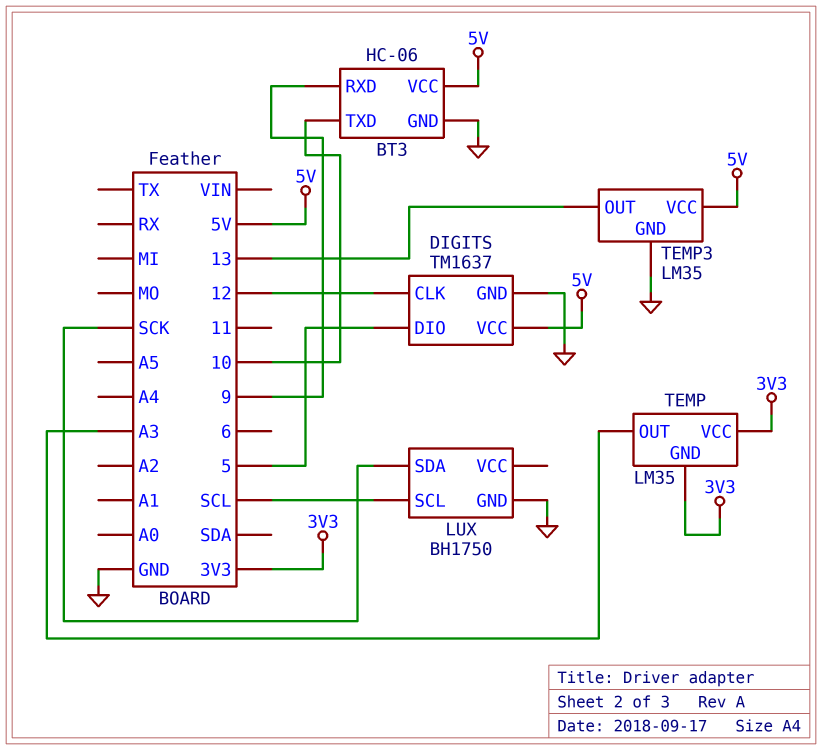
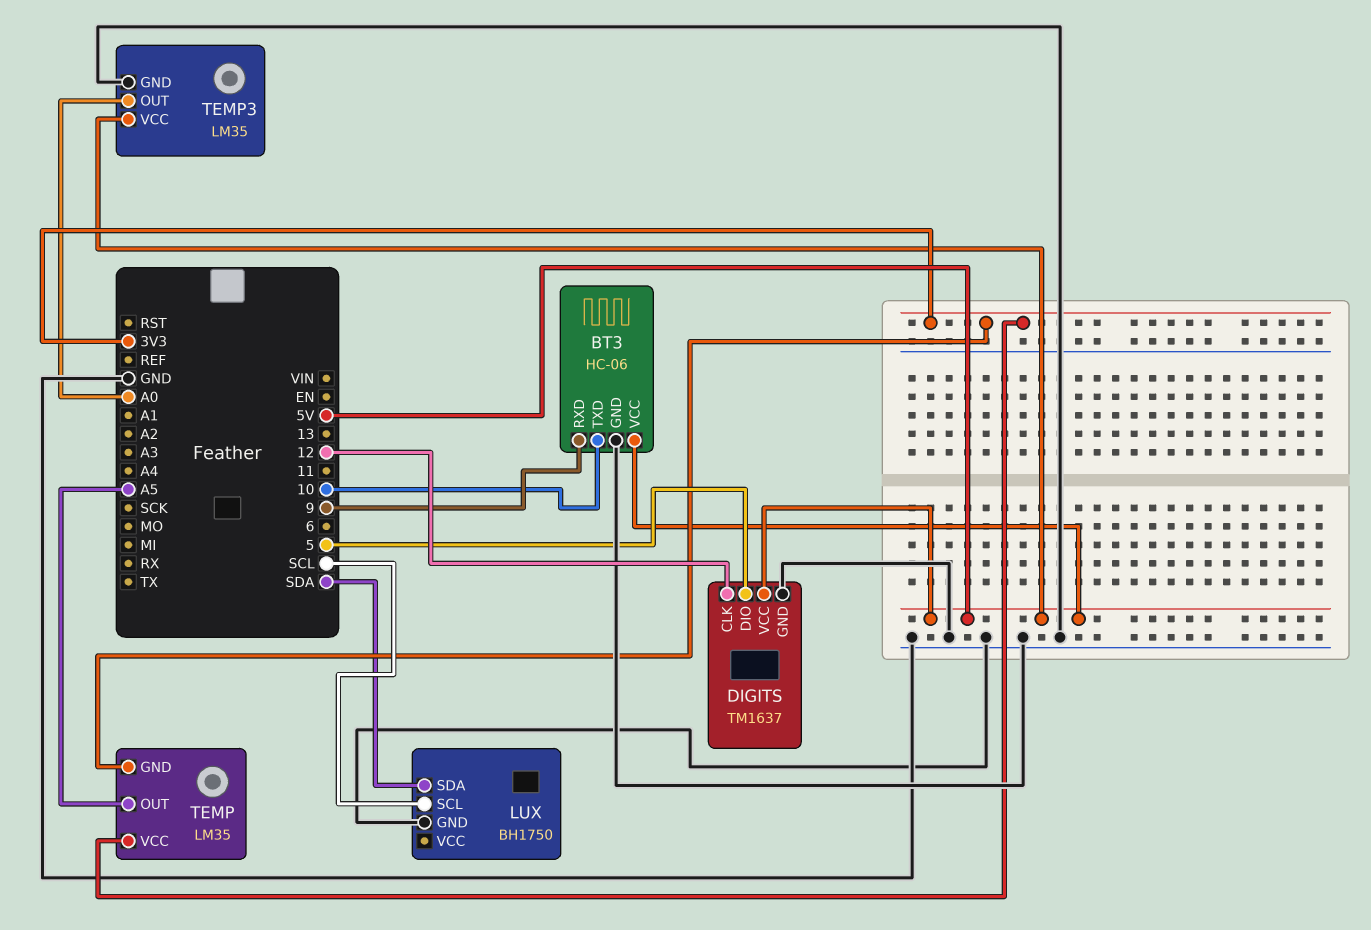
LUX pin SDA: SCK -> SDA
TEMP pin OUT: A3 -> A5
TEMP3 pin OUT: 13 -> A0

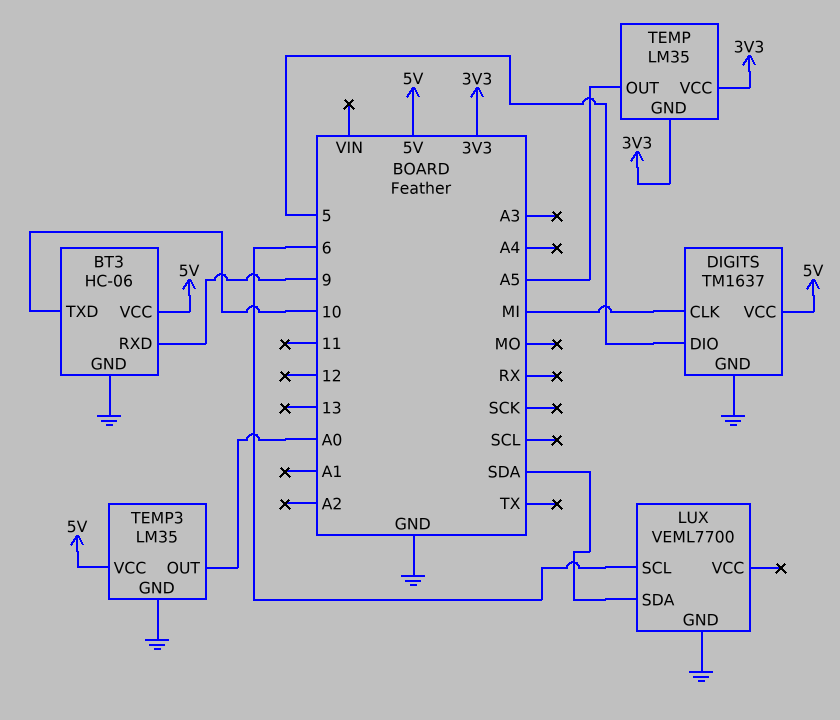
DIGITS pin CLK: 12 -> MI
LUX: BH1750 -> VEML7700
LUX pin SCL: SCL -> 6

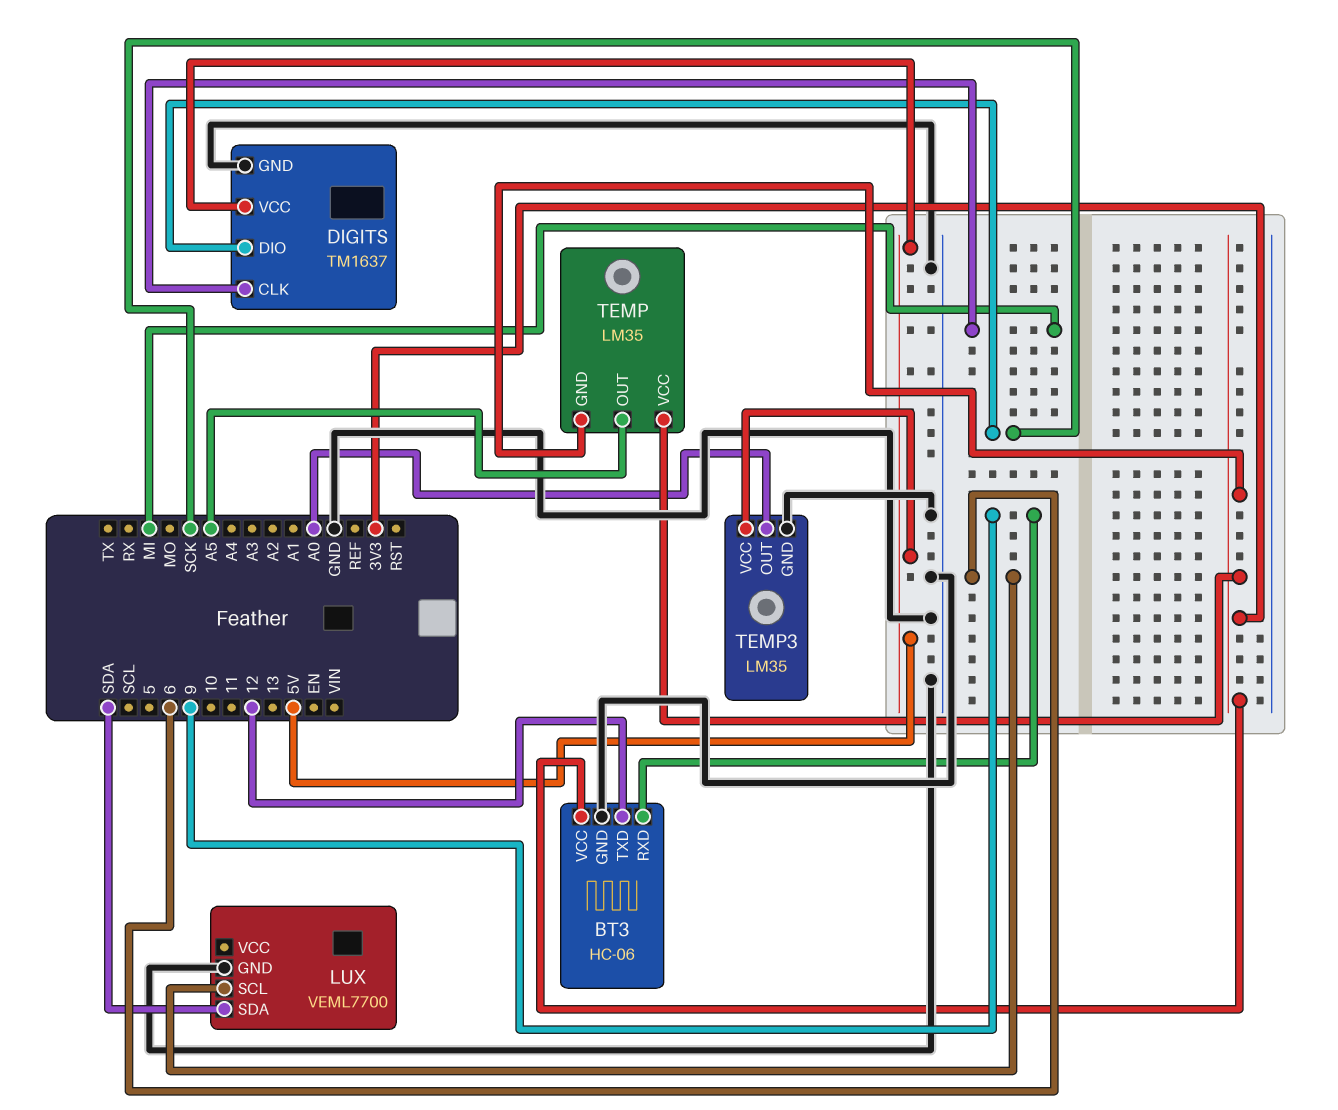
BT3 pin TXD: 10 -> 12
BT3 pin VCC: 5V -> 3V3
DIGITS pin DIO: 5 -> SCK

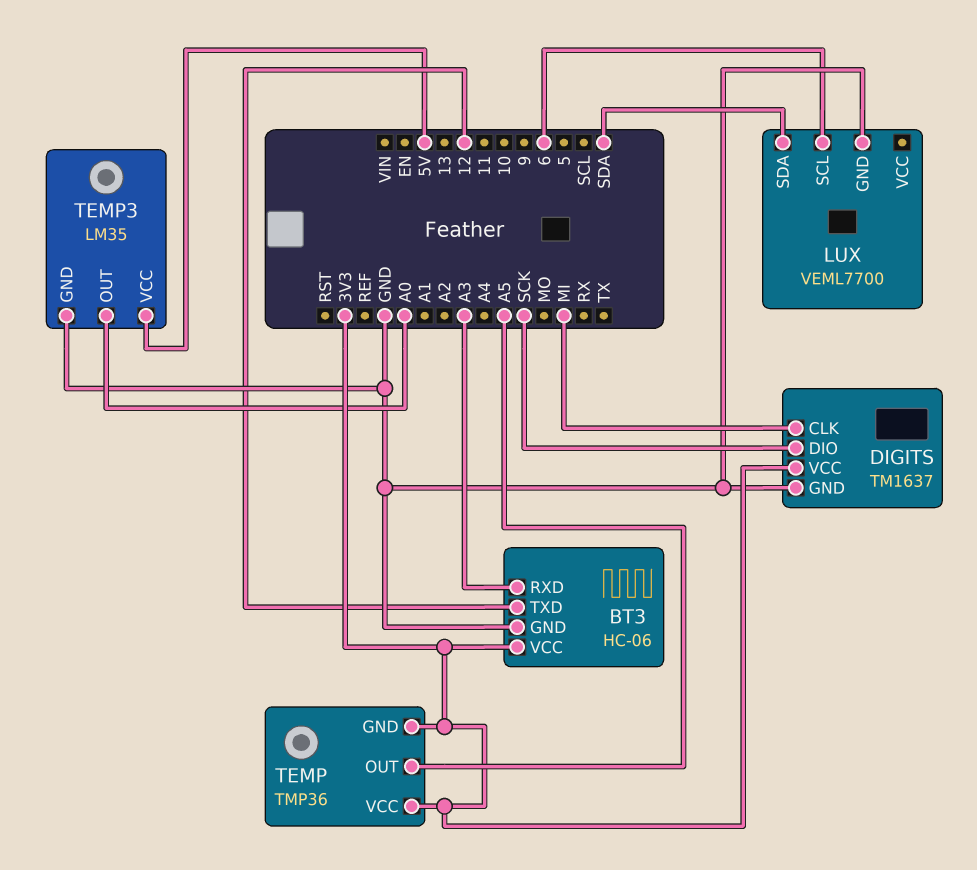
BT3 pin RXD: 9 -> A3
DIGITS pin VCC: 5V -> 3V3
TEMP: LM35 -> TMP36

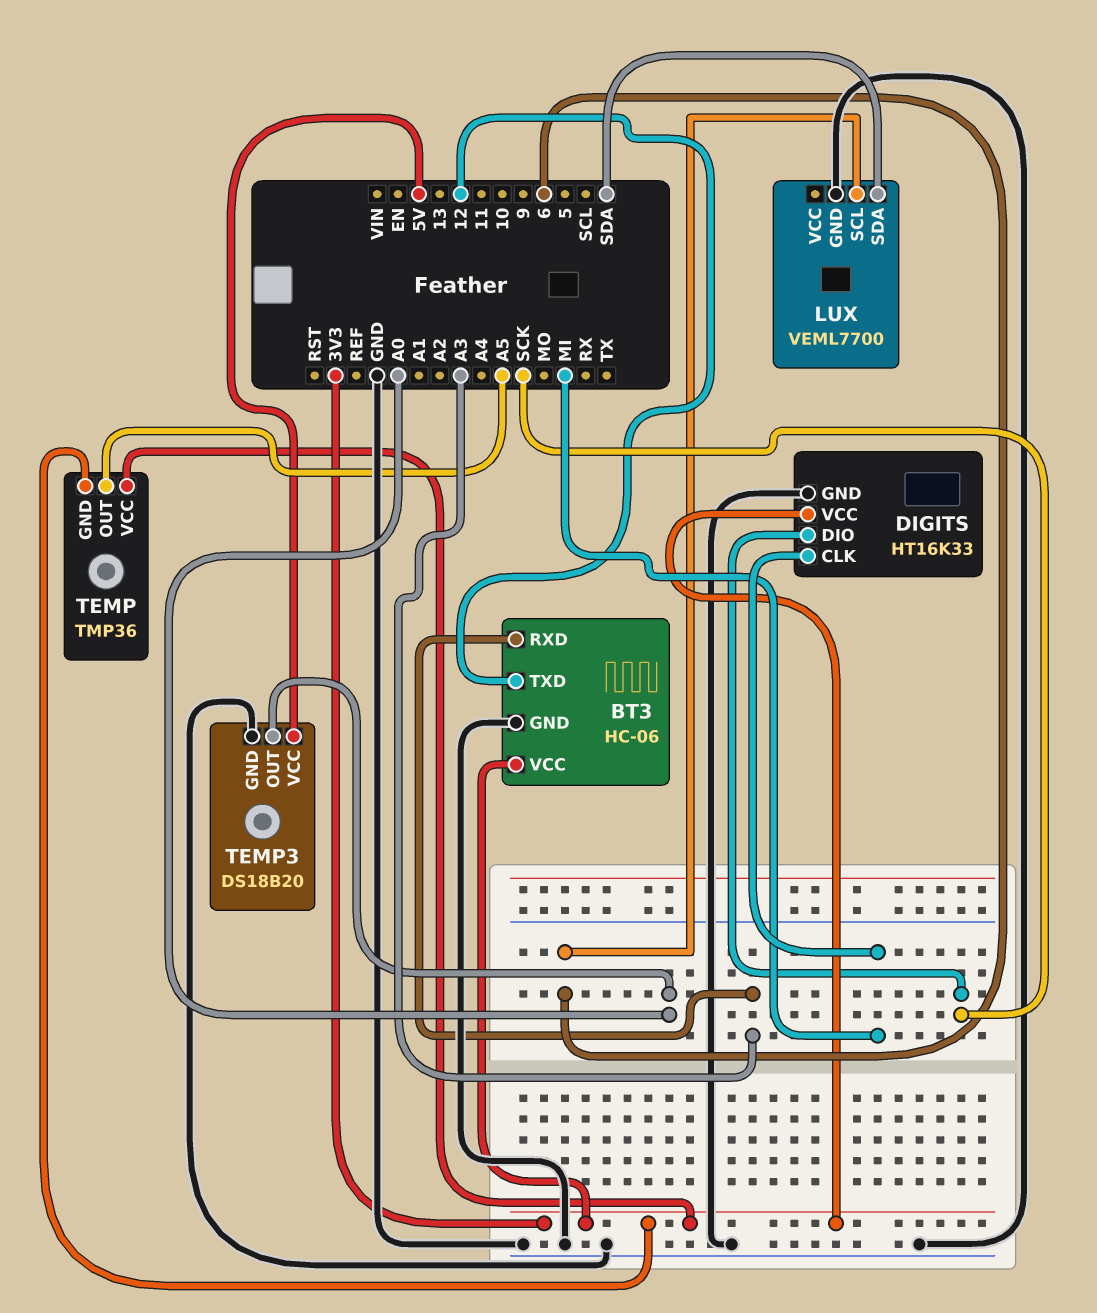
DIGITS: TM1637 -> HT16K33
TEMP3: LM35 -> DS18B20

